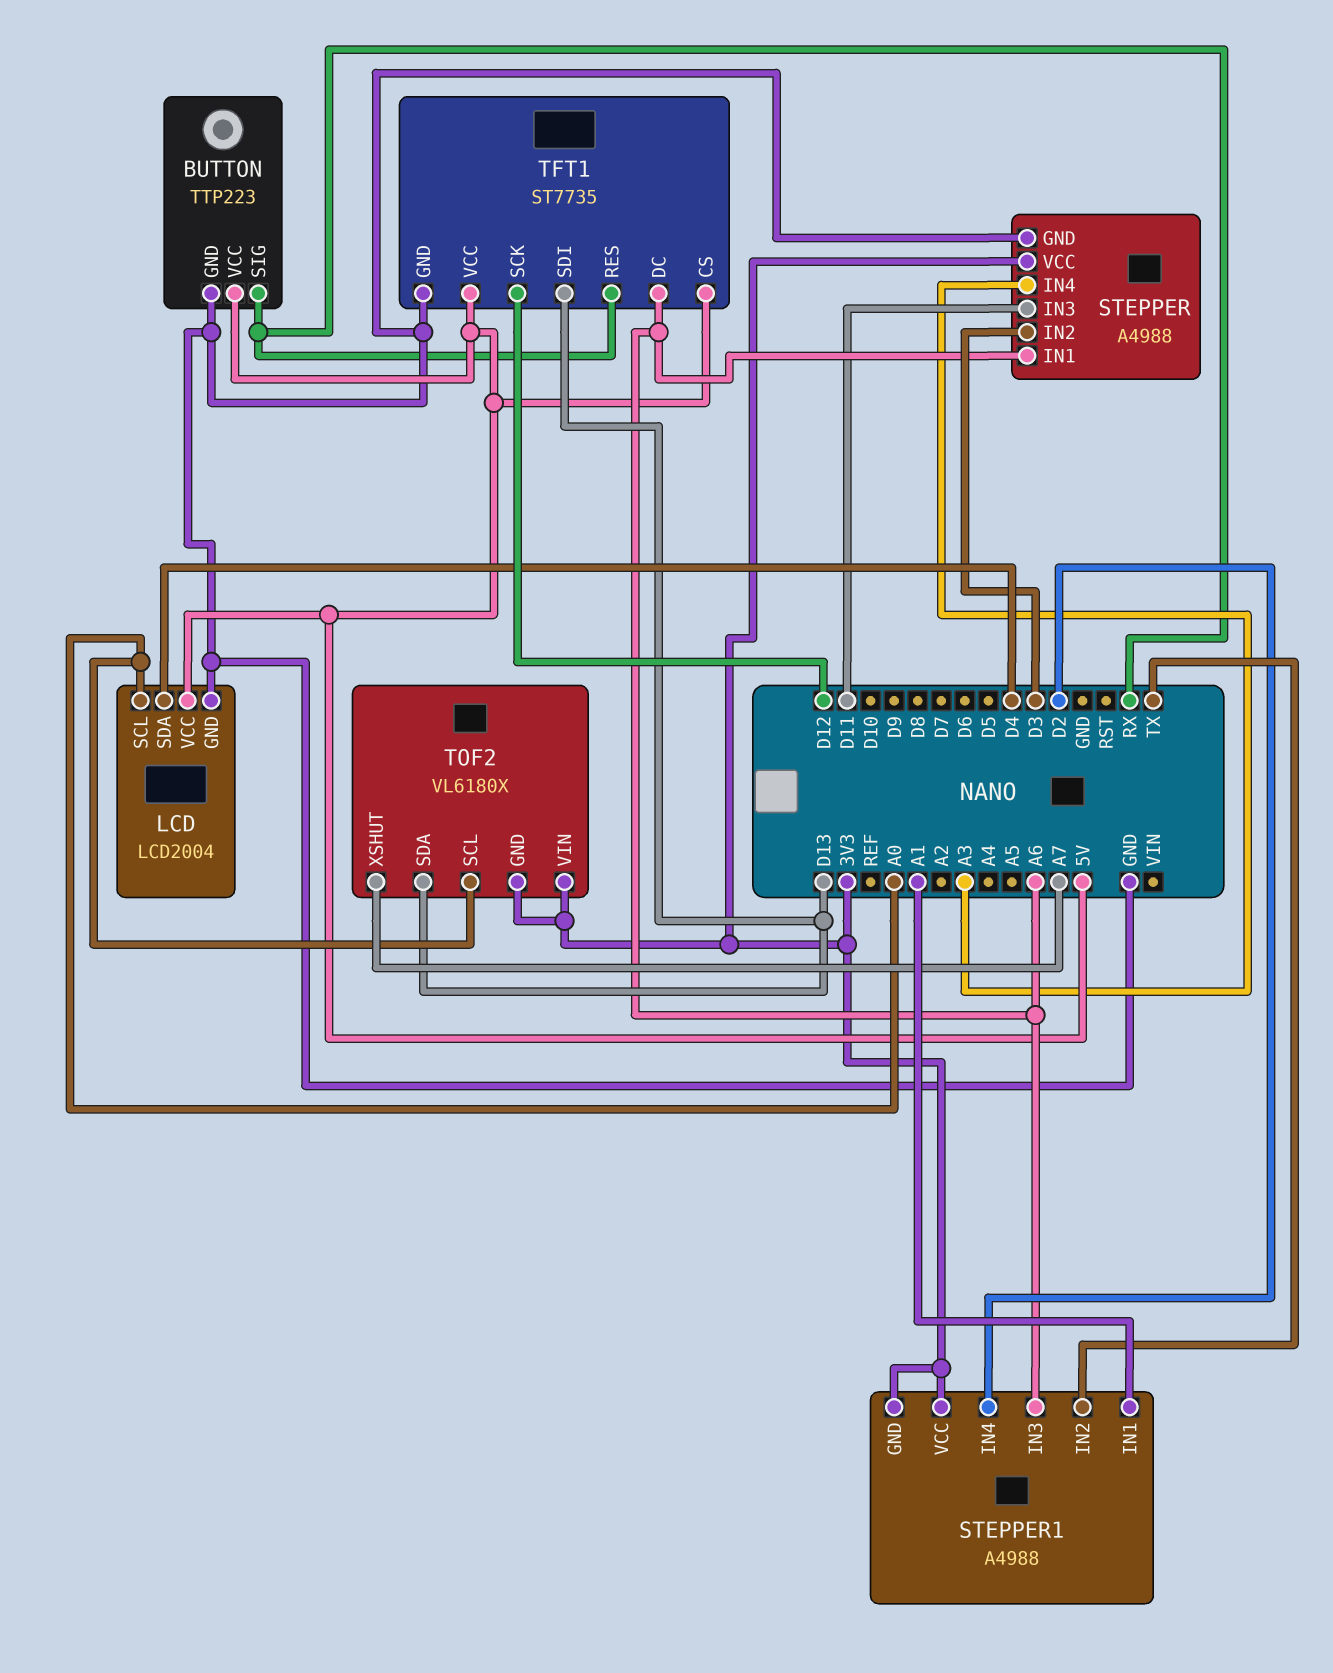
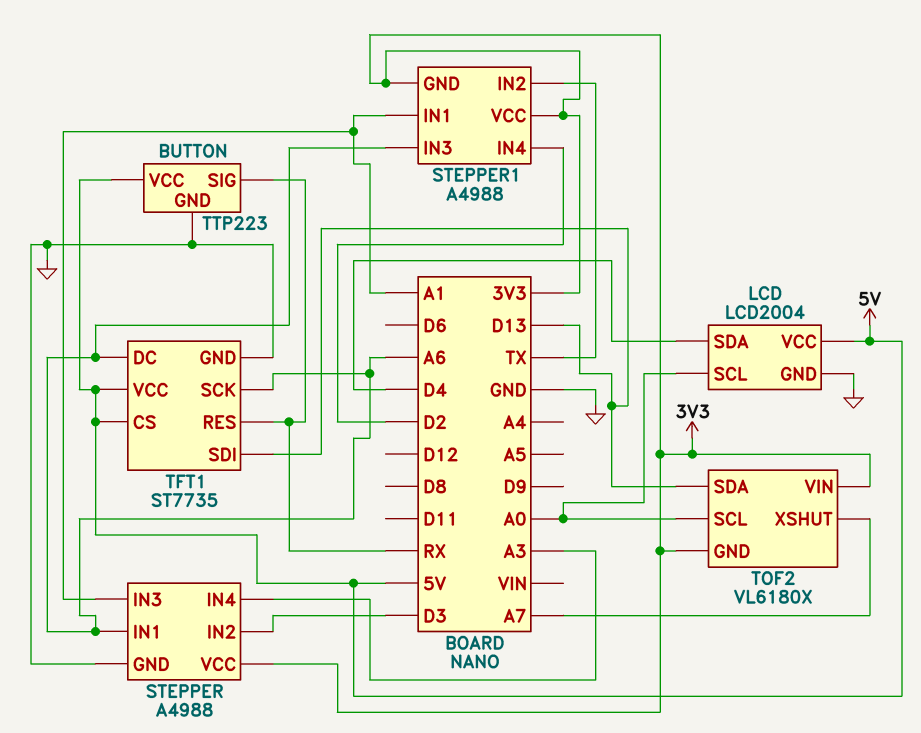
STEPPER pin IN3: D11 -> A1
TFT1 pin SCK: D12 -> A6

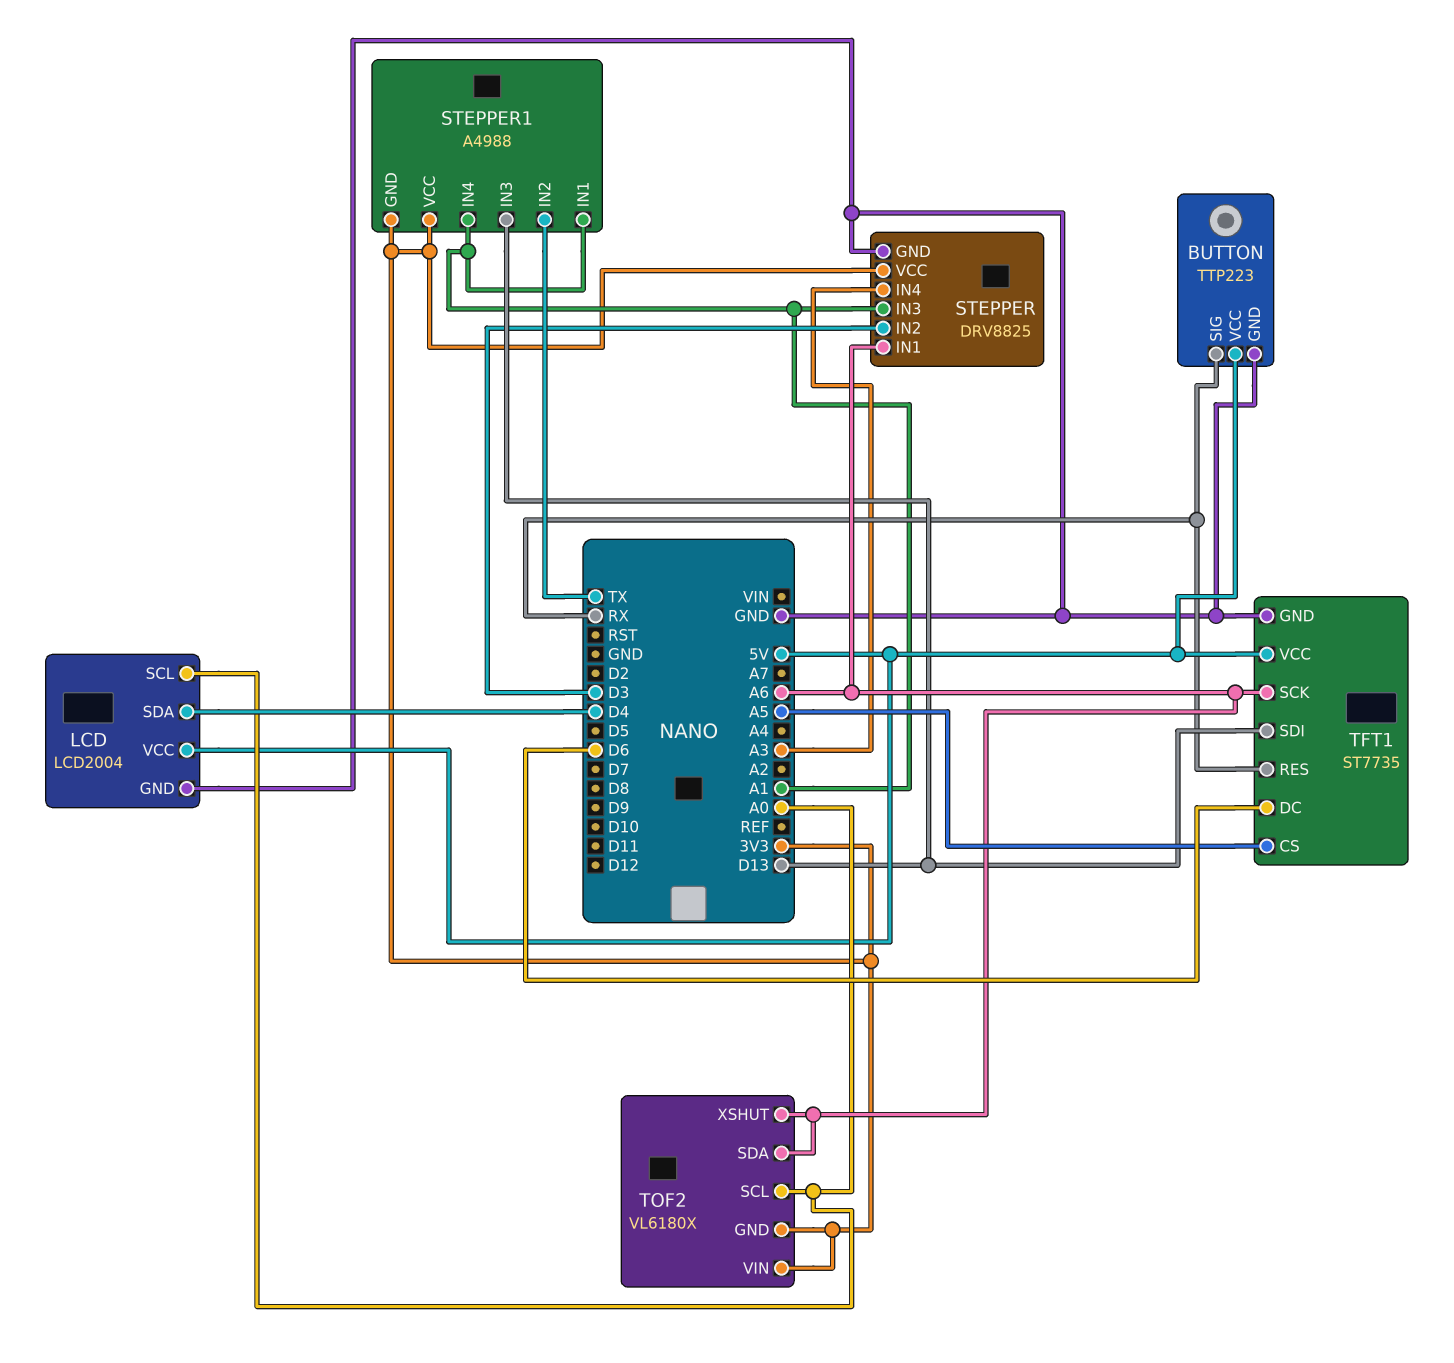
STEPPER: A4988 -> DRV8825
STEPPER1 pin IN3: A6 -> D13
STEPPER1 pin IN4: D2 -> A1
TFT1 pin CS: 5V -> A5
TFT1 pin DC: A6 -> D6
TOF2 pin SDA: D13 -> A6
TOF2 pin XSHUT: A7 -> A6

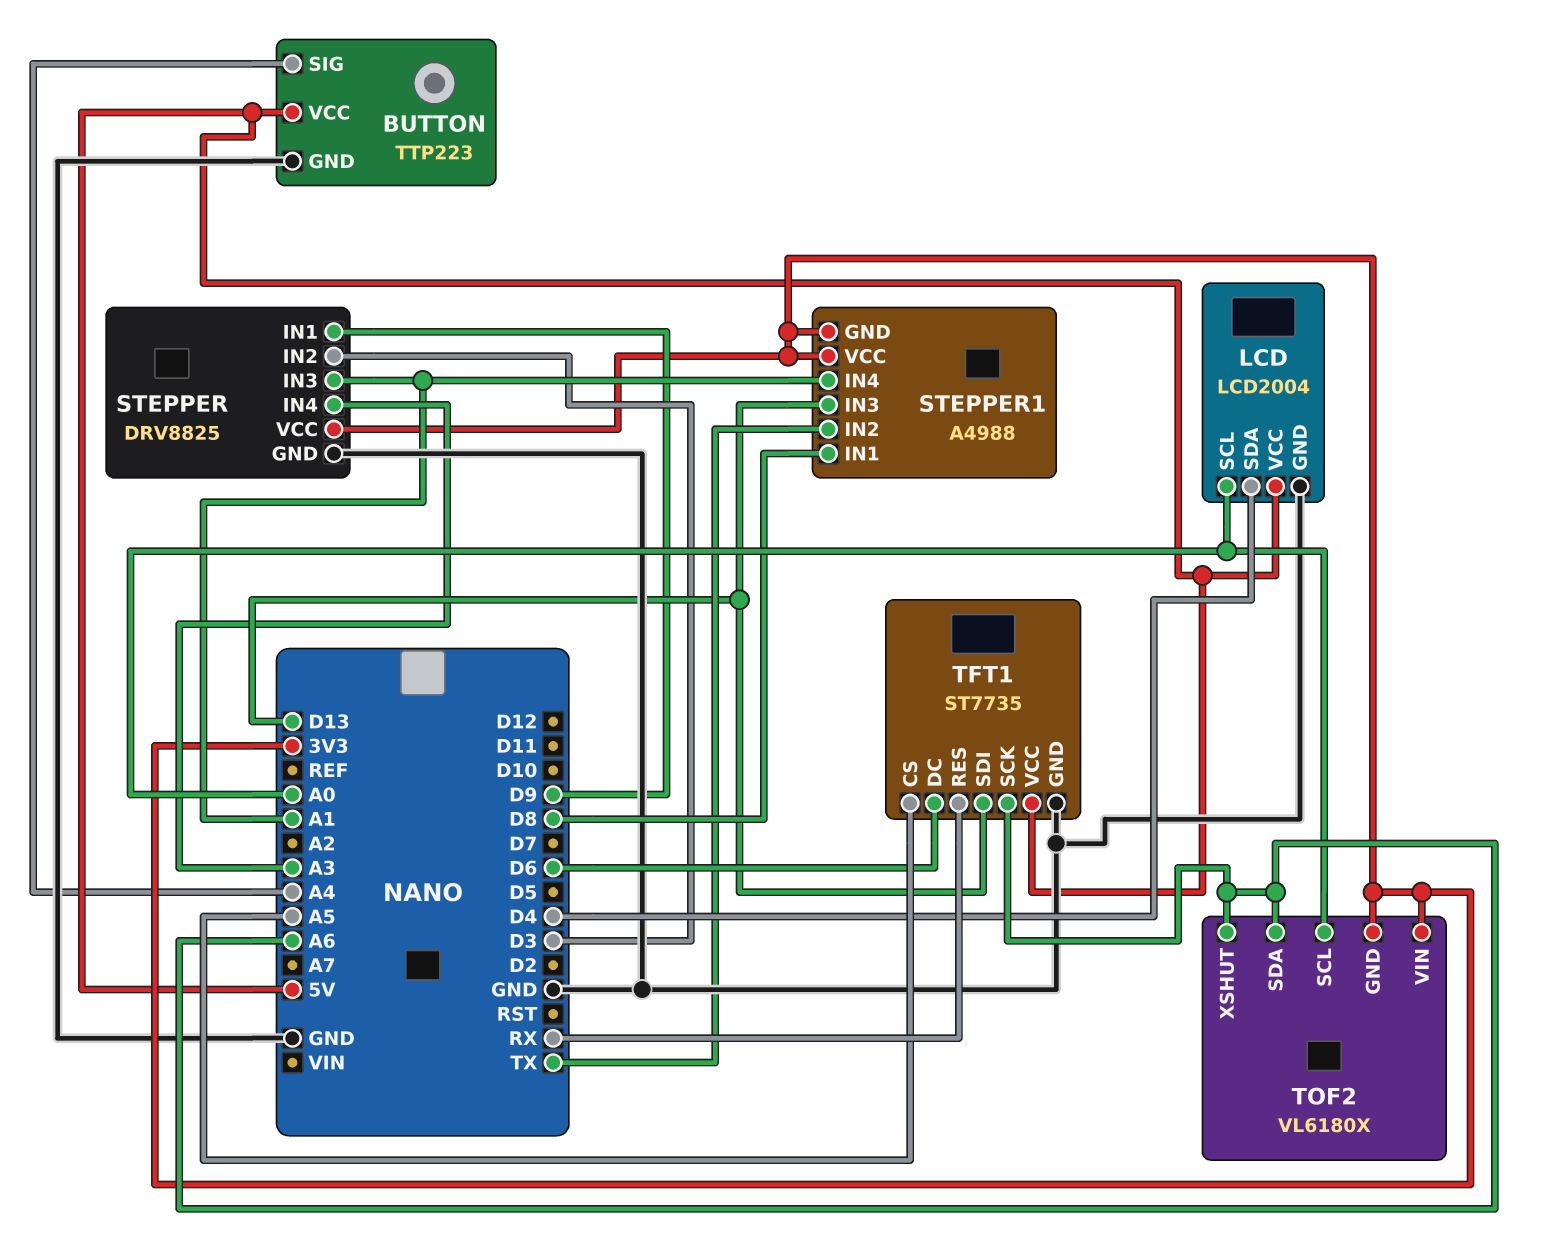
BUTTON pin SIG: RX -> A4
STEPPER pin IN1: A6 -> D9
STEPPER1 pin IN1: A1 -> D8

